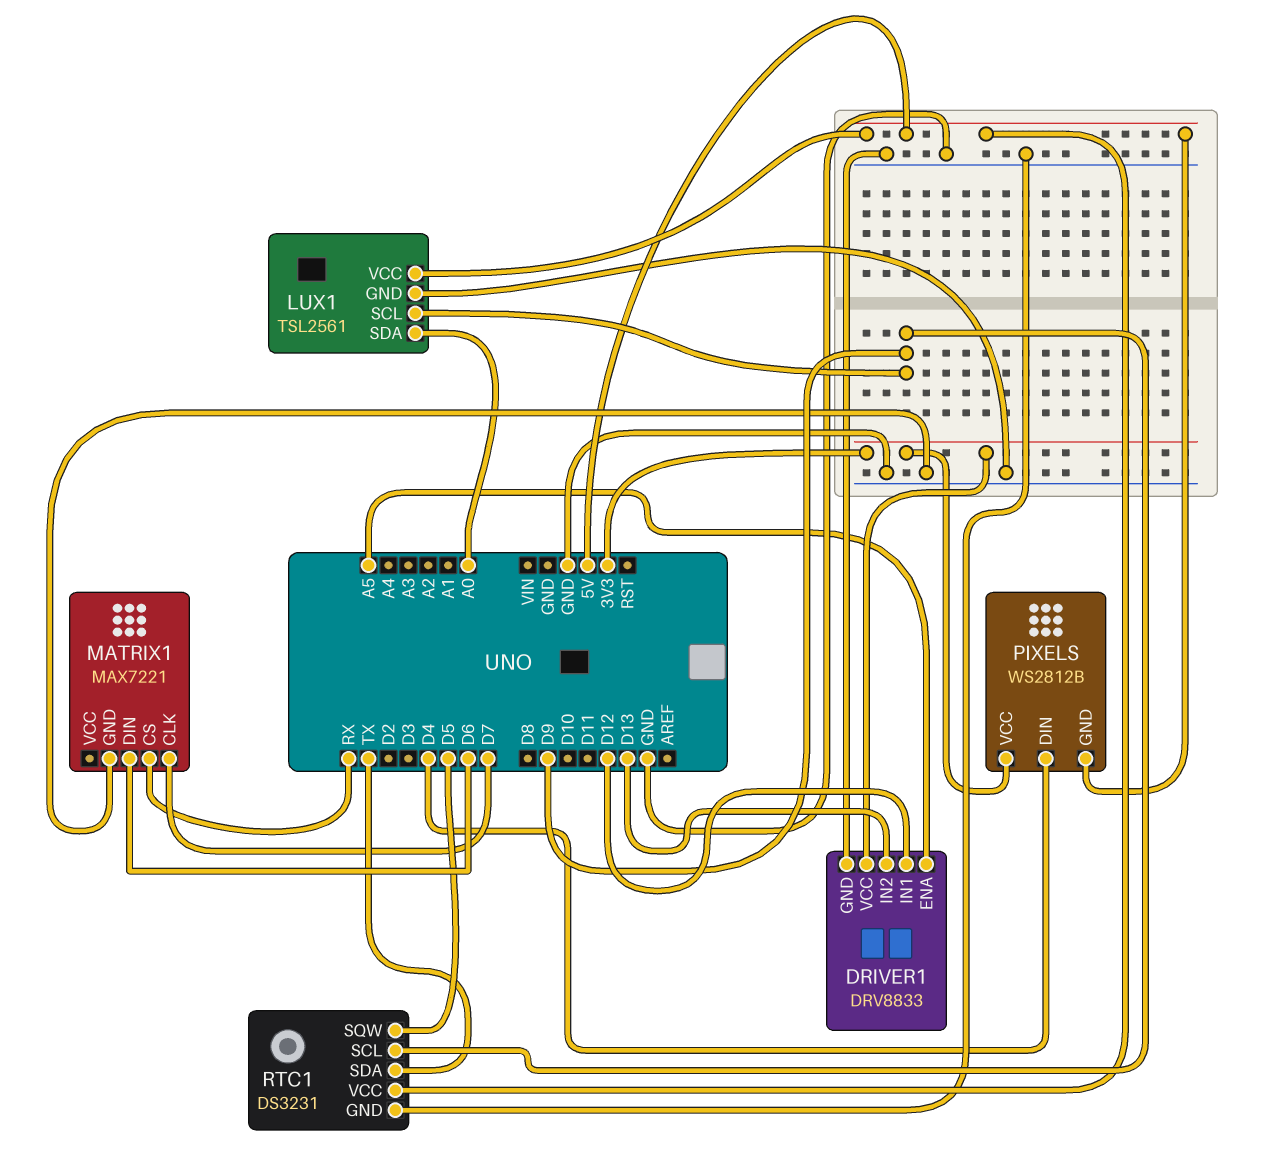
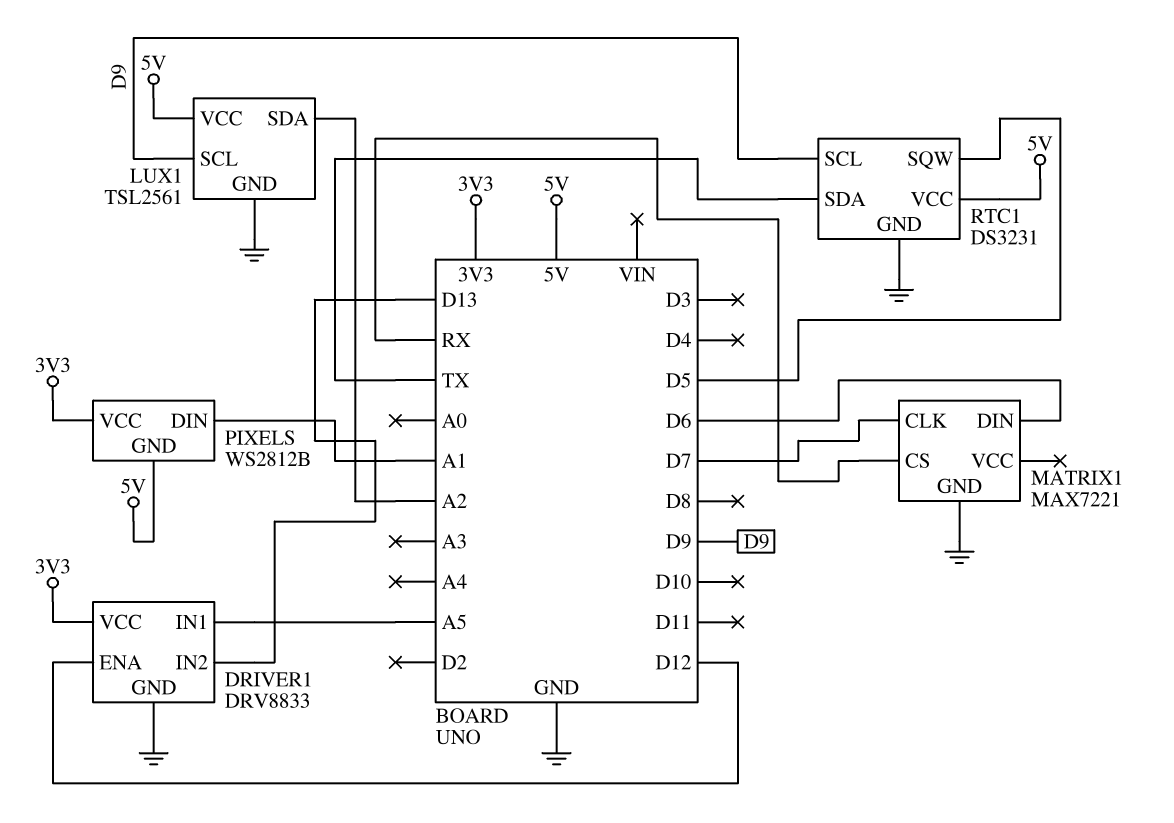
DRIVER1 pin ENA: A5 -> D12
DRIVER1 pin IN1: D12 -> A5
LUX1 pin SDA: A0 -> A2
PIXELS pin DIN: D4 -> A1

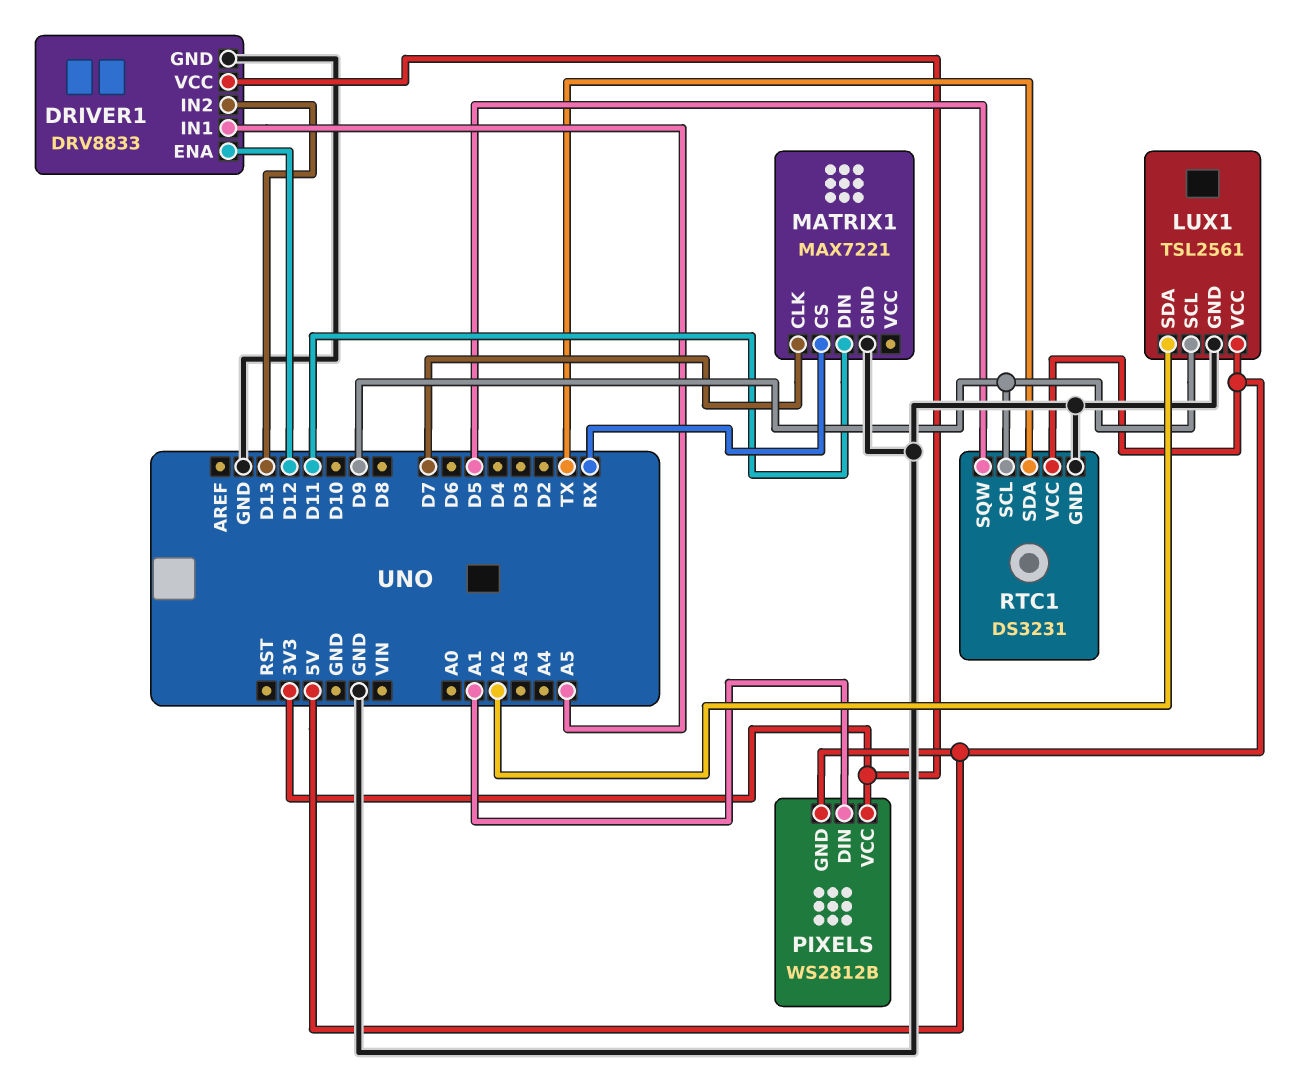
MATRIX1 pin DIN: D6 -> D11

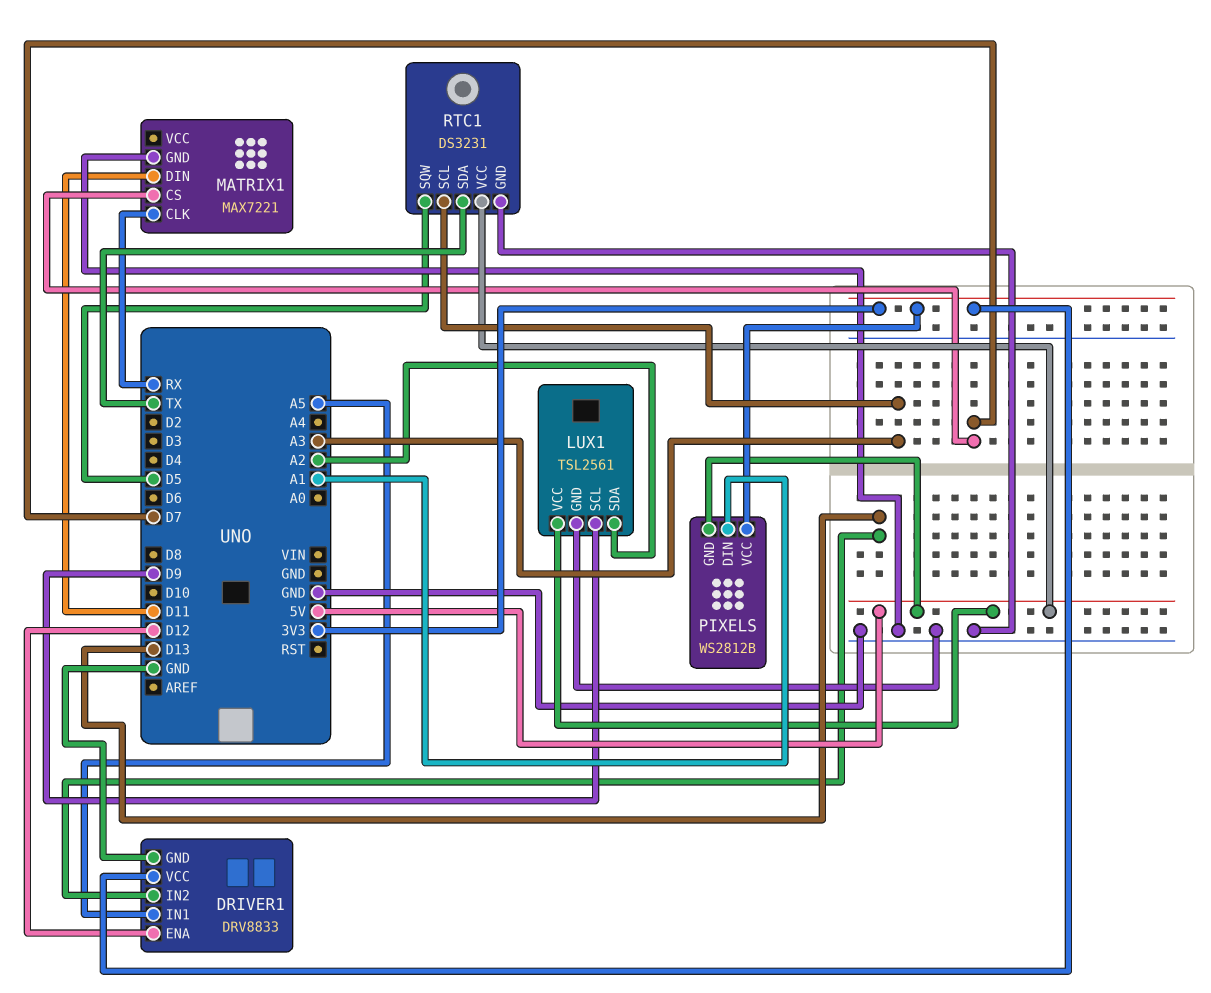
MATRIX1 pin CLK: D7 -> RX
MATRIX1 pin CS: RX -> D7
RTC1 pin SCL: D9 -> A3

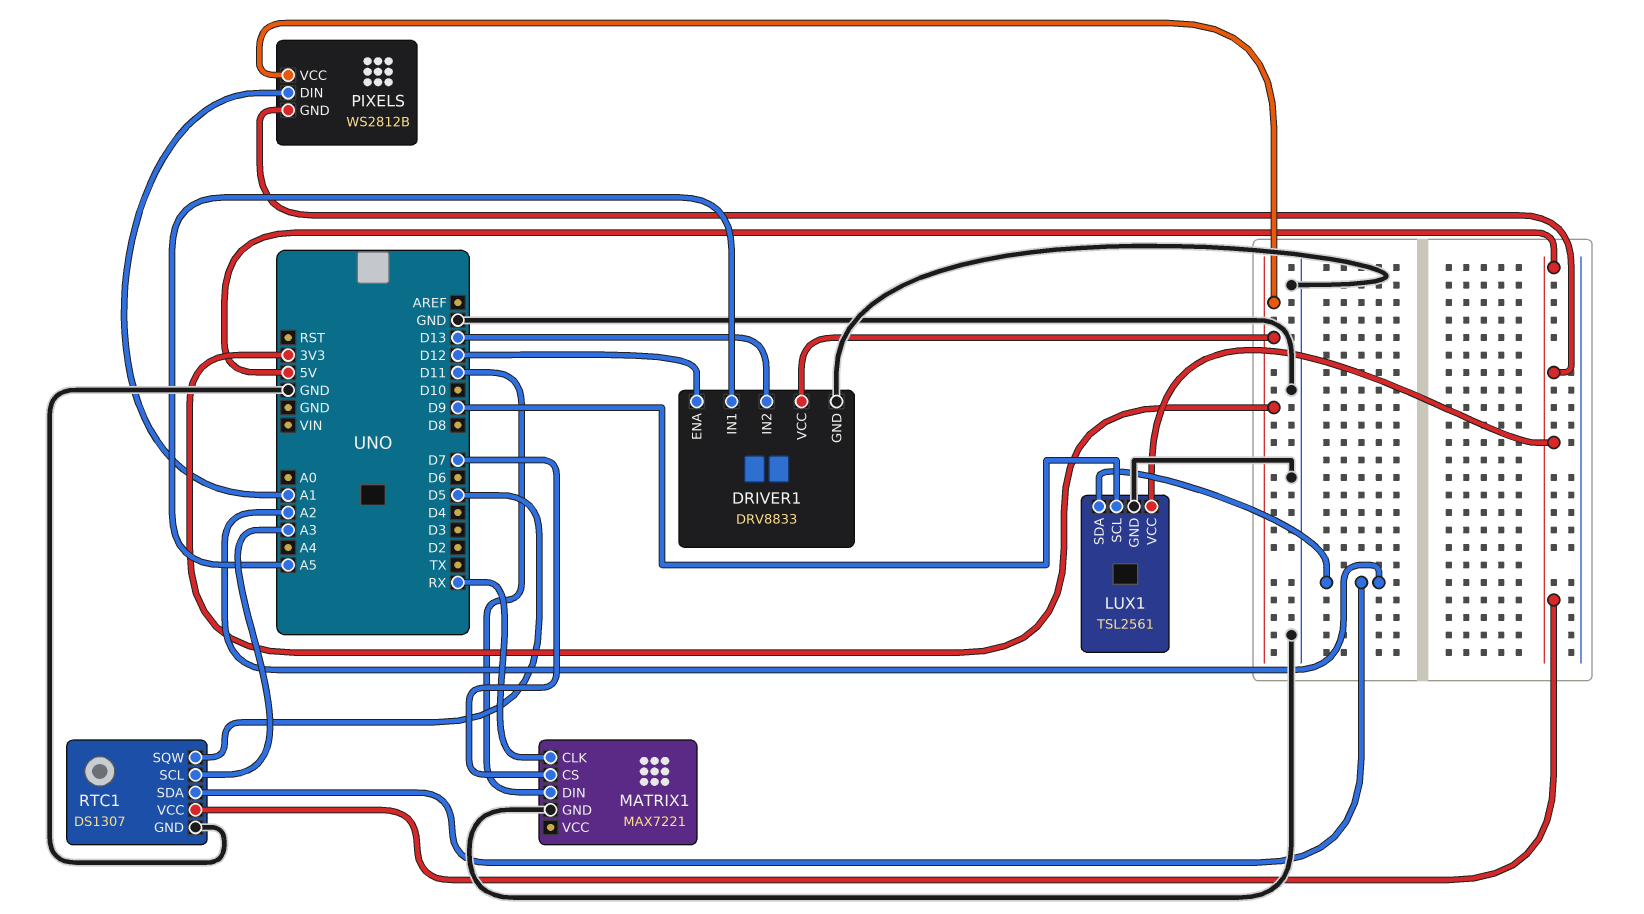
RTC1: DS3231 -> DS1307
RTC1 pin SDA: TX -> A2

